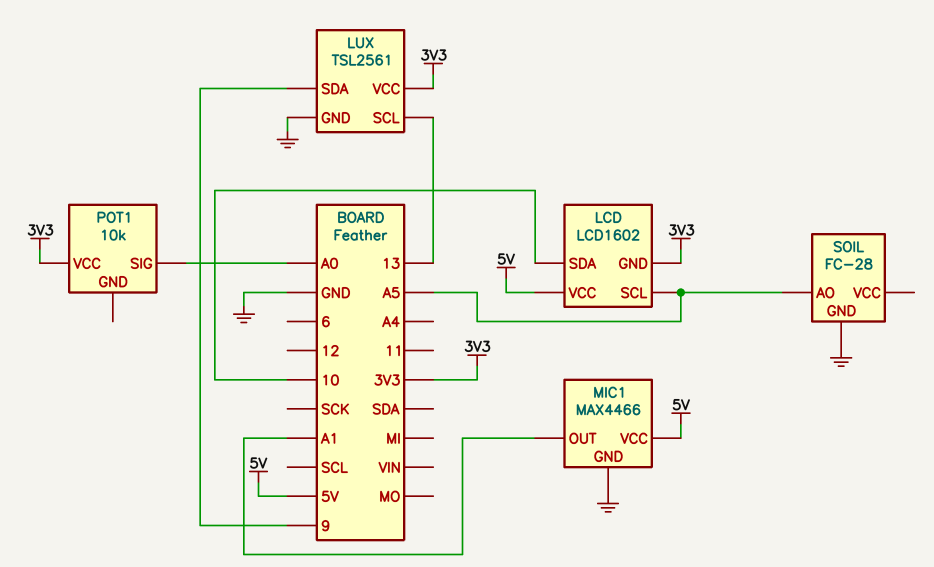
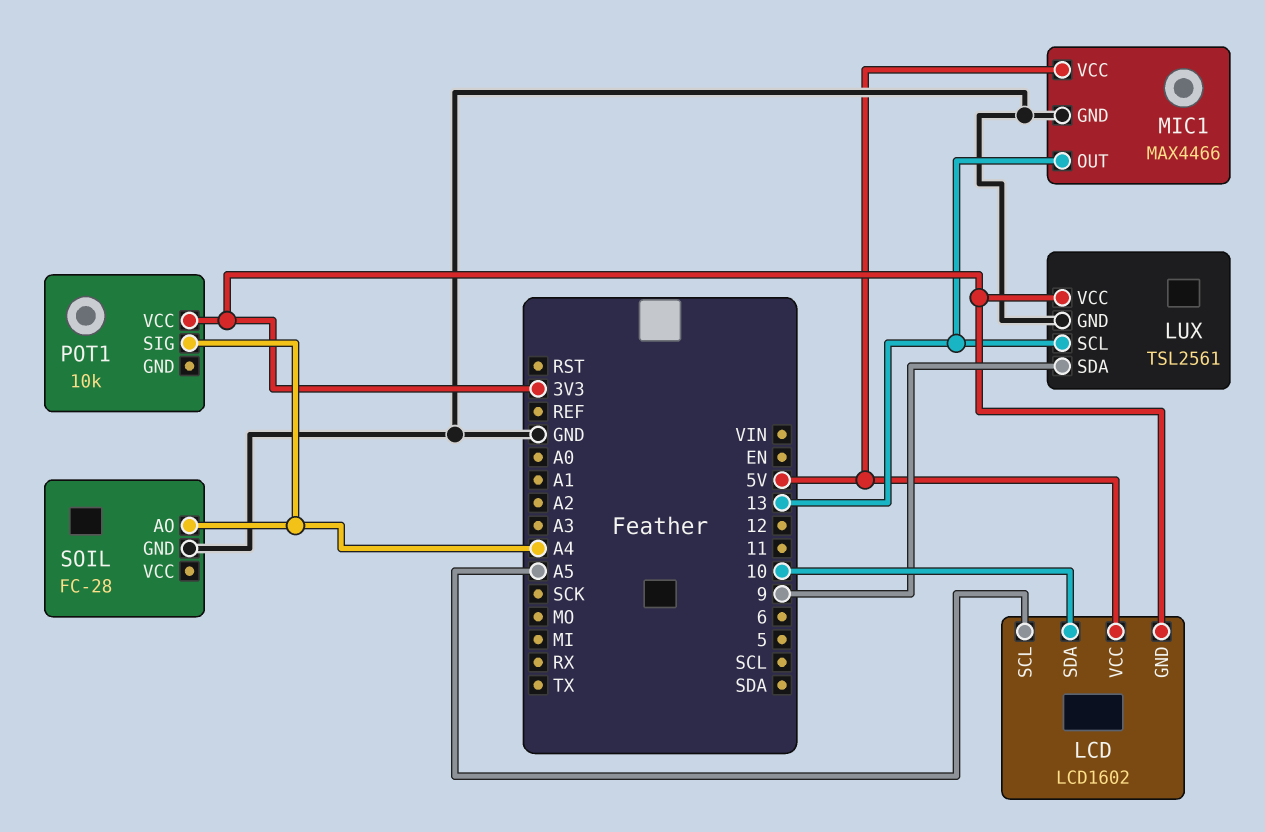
MIC1 pin OUT: A1 -> 13
POT1 pin SIG: A0 -> A4
SOIL pin AO: A5 -> A4

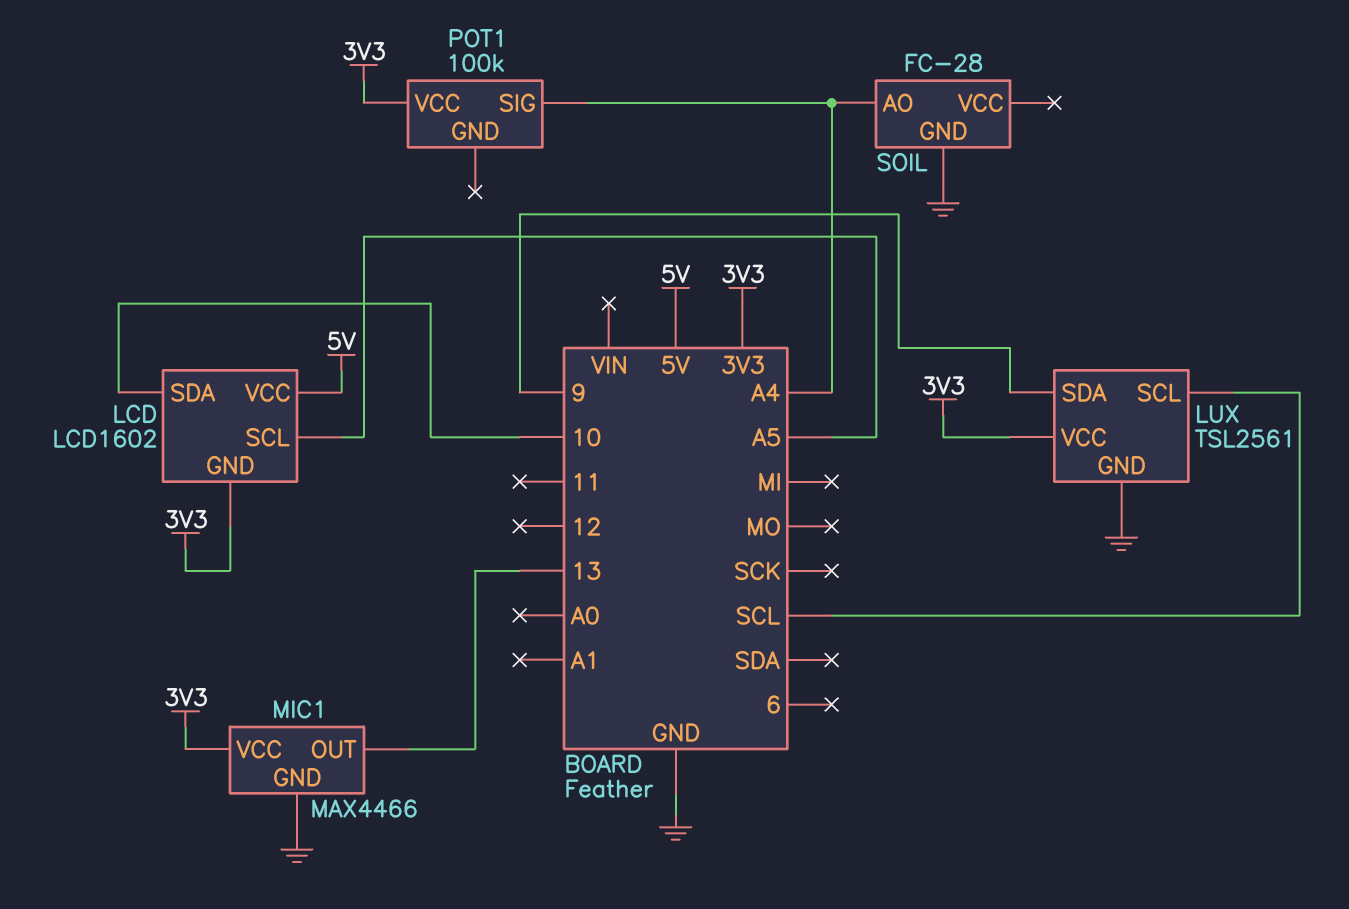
LUX pin SCL: 13 -> SCL
MIC1 pin VCC: 5V -> 3V3
POT1: 10k -> 100k

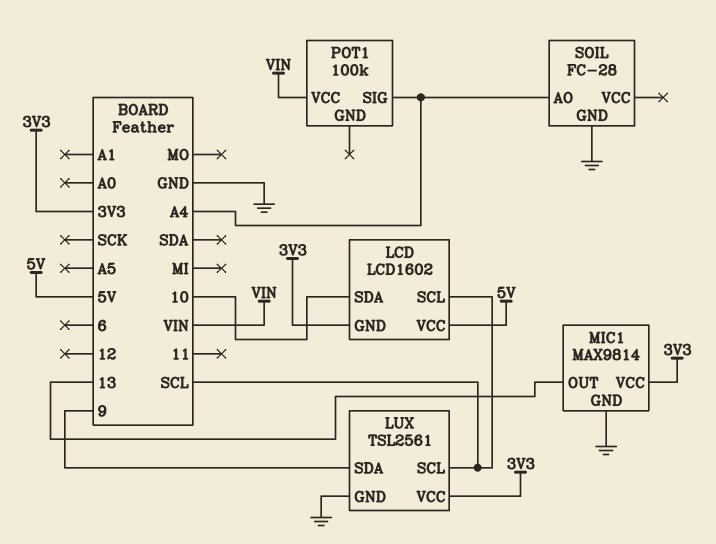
LCD pin SCL: A5 -> SCL
MIC1: MAX4466 -> MAX9814
POT1 pin VCC: 3V3 -> VIN

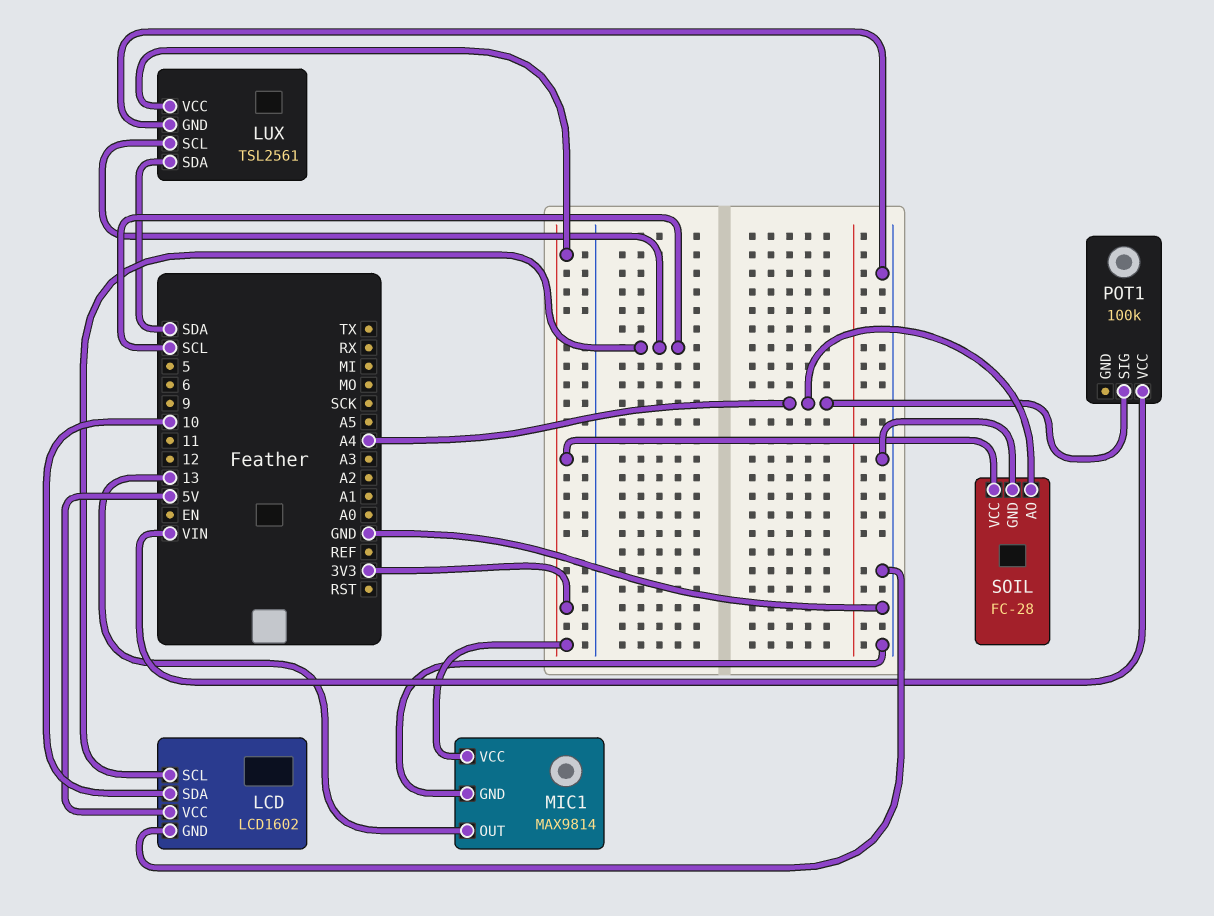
LCD pin GND: 3V3 -> GND
LUX pin SDA: 9 -> SDA
SOIL pin VCC: none -> 3V3

